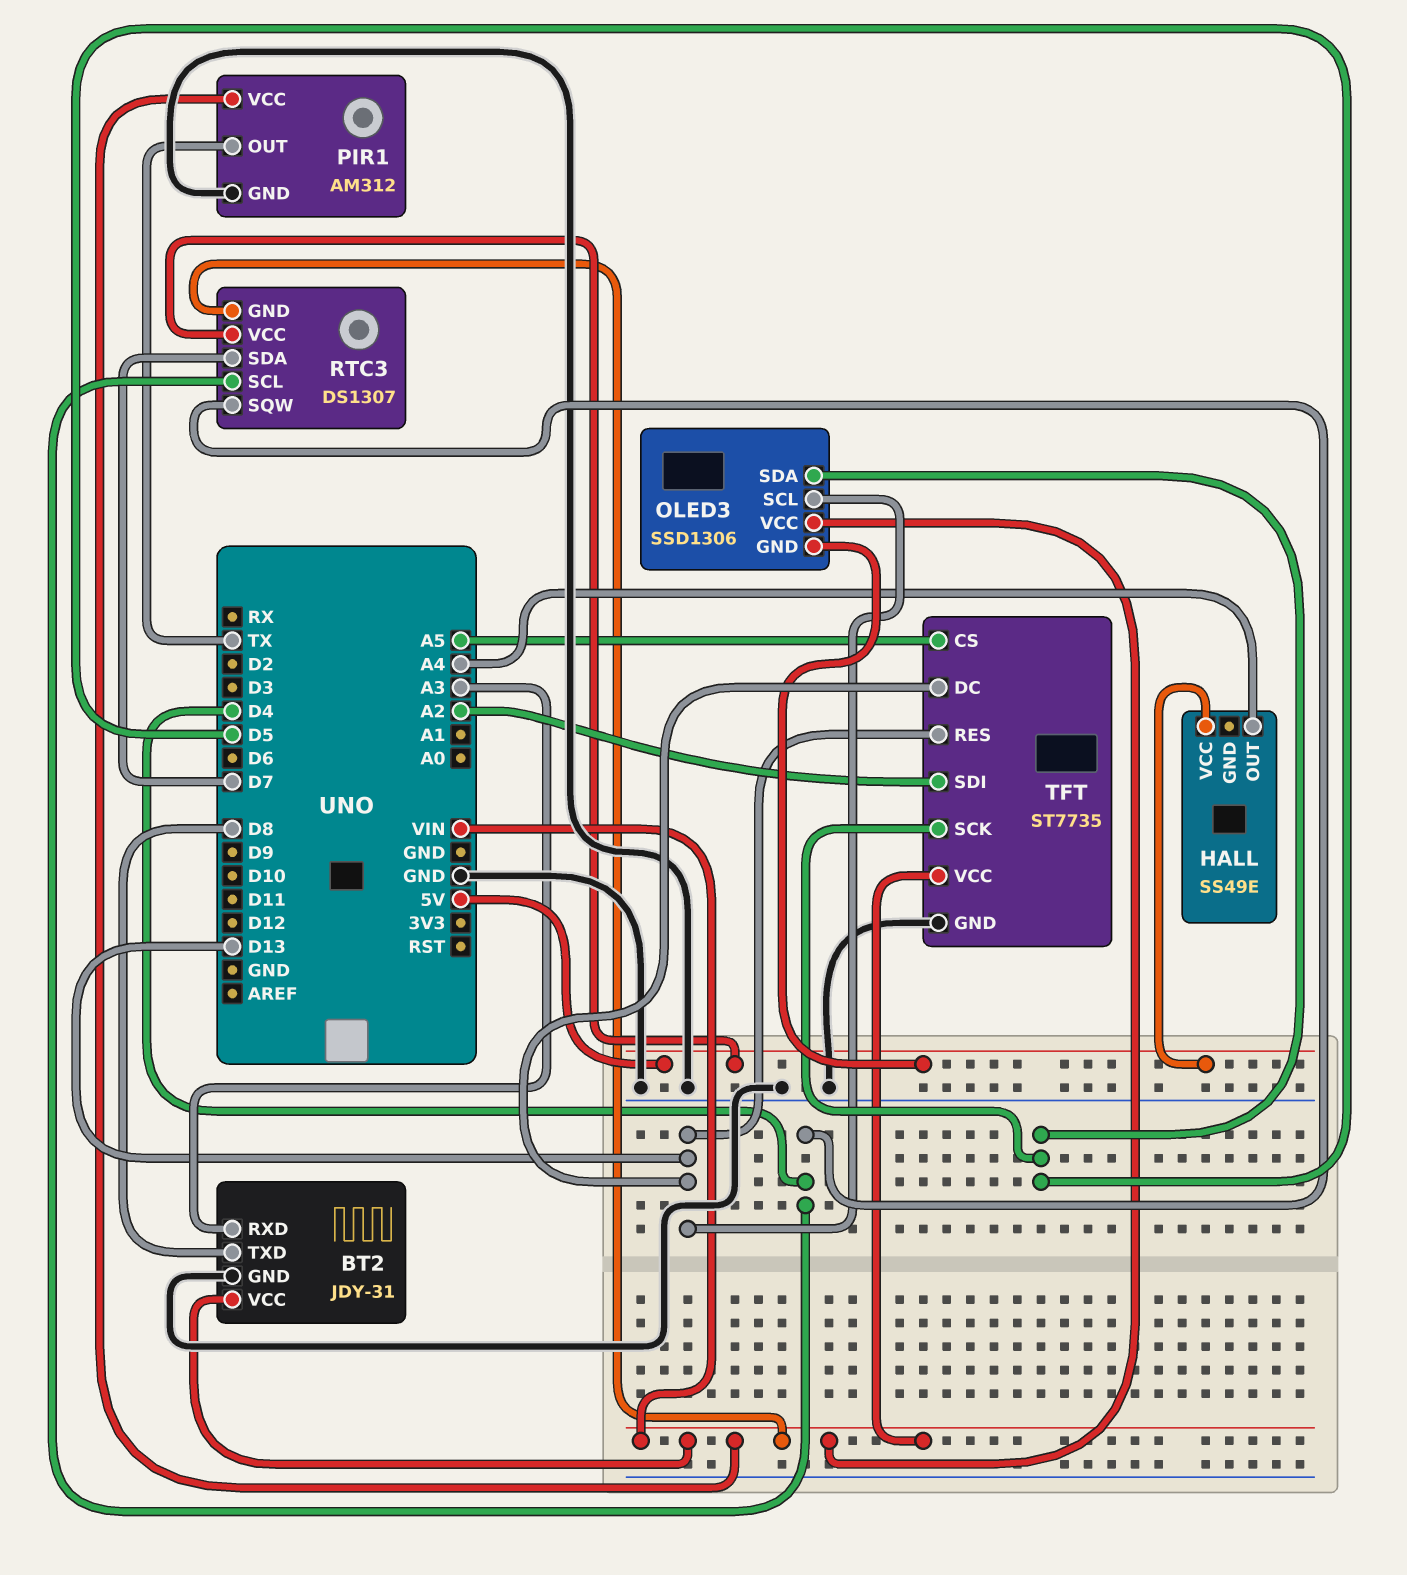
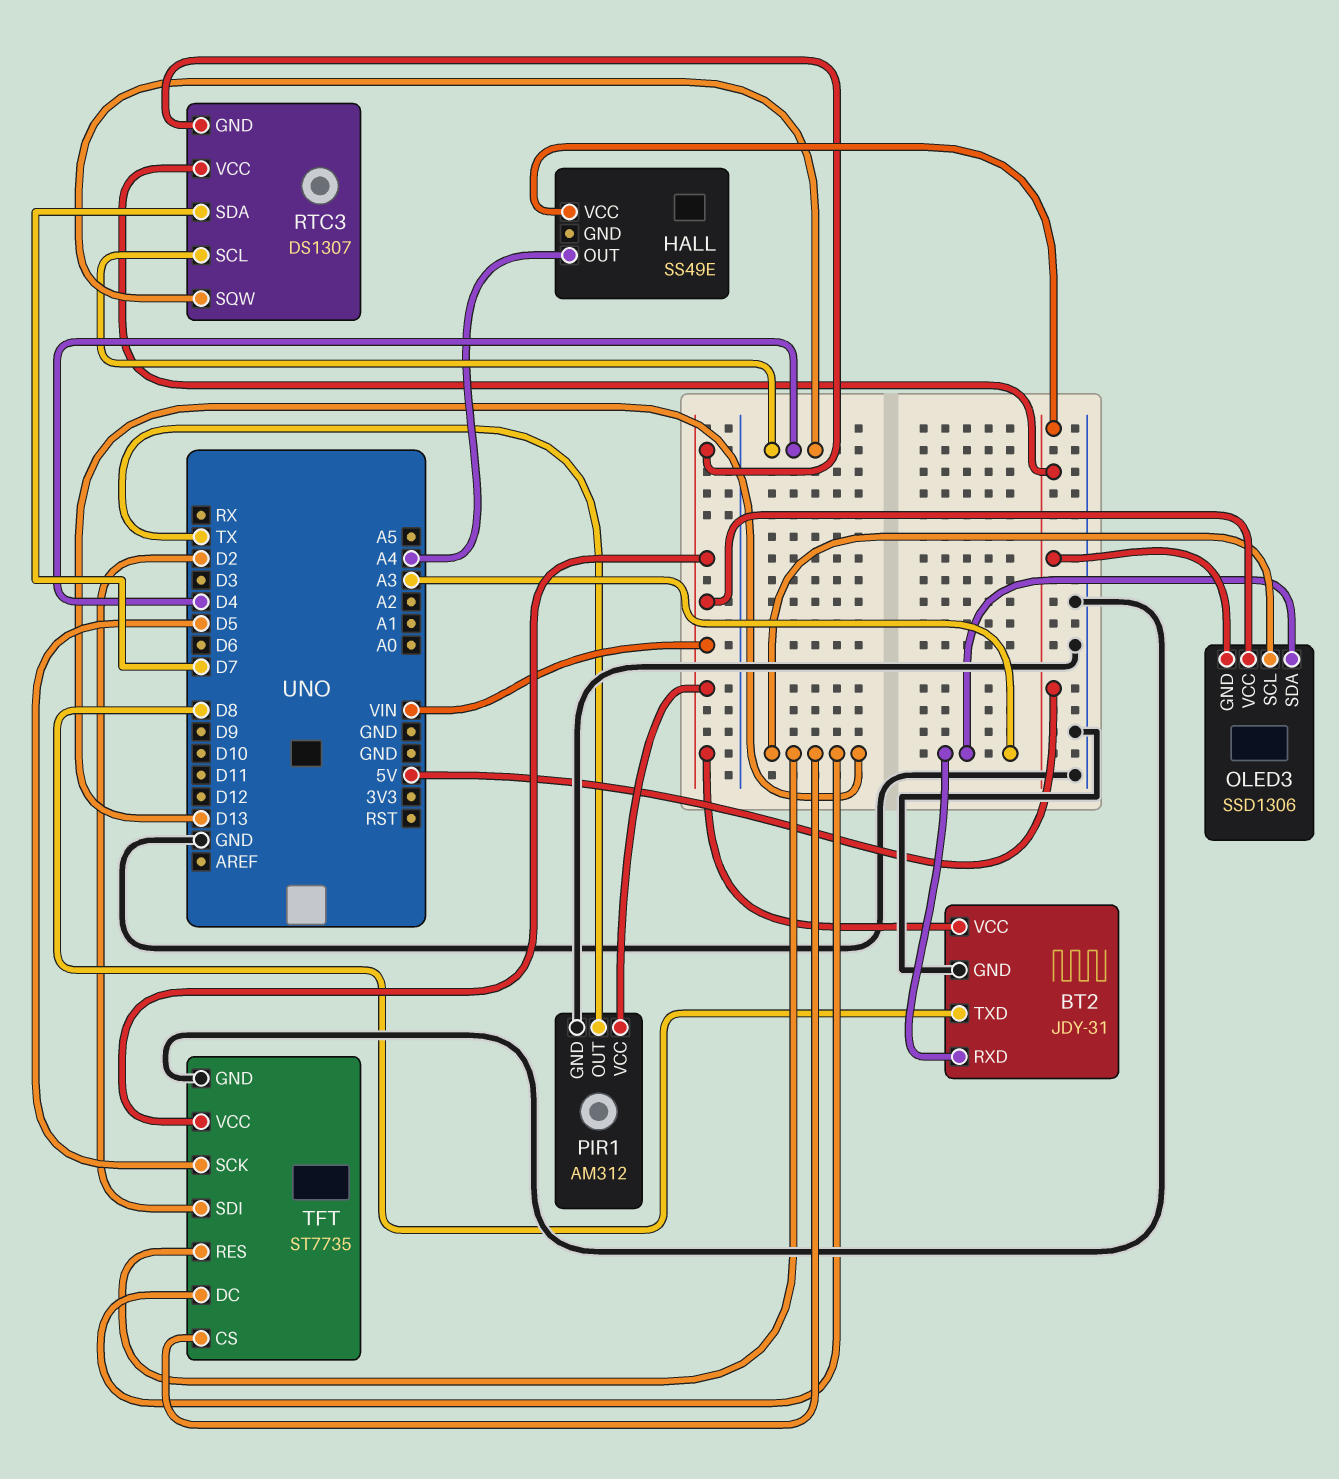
OLED3 pin SDA: D5 -> A3
TFT pin CS: A5 -> D13
TFT pin SDI: A2 -> D2

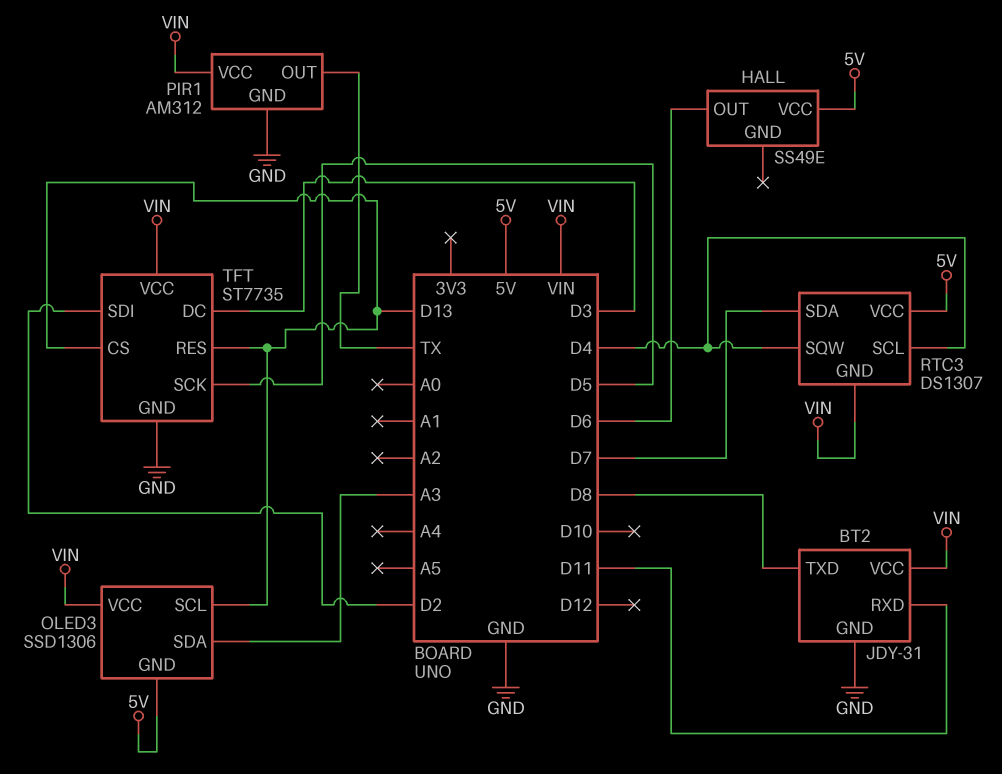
BT2 pin RXD: A3 -> D11
HALL pin OUT: A4 -> D6
TFT pin DC: D13 -> D3

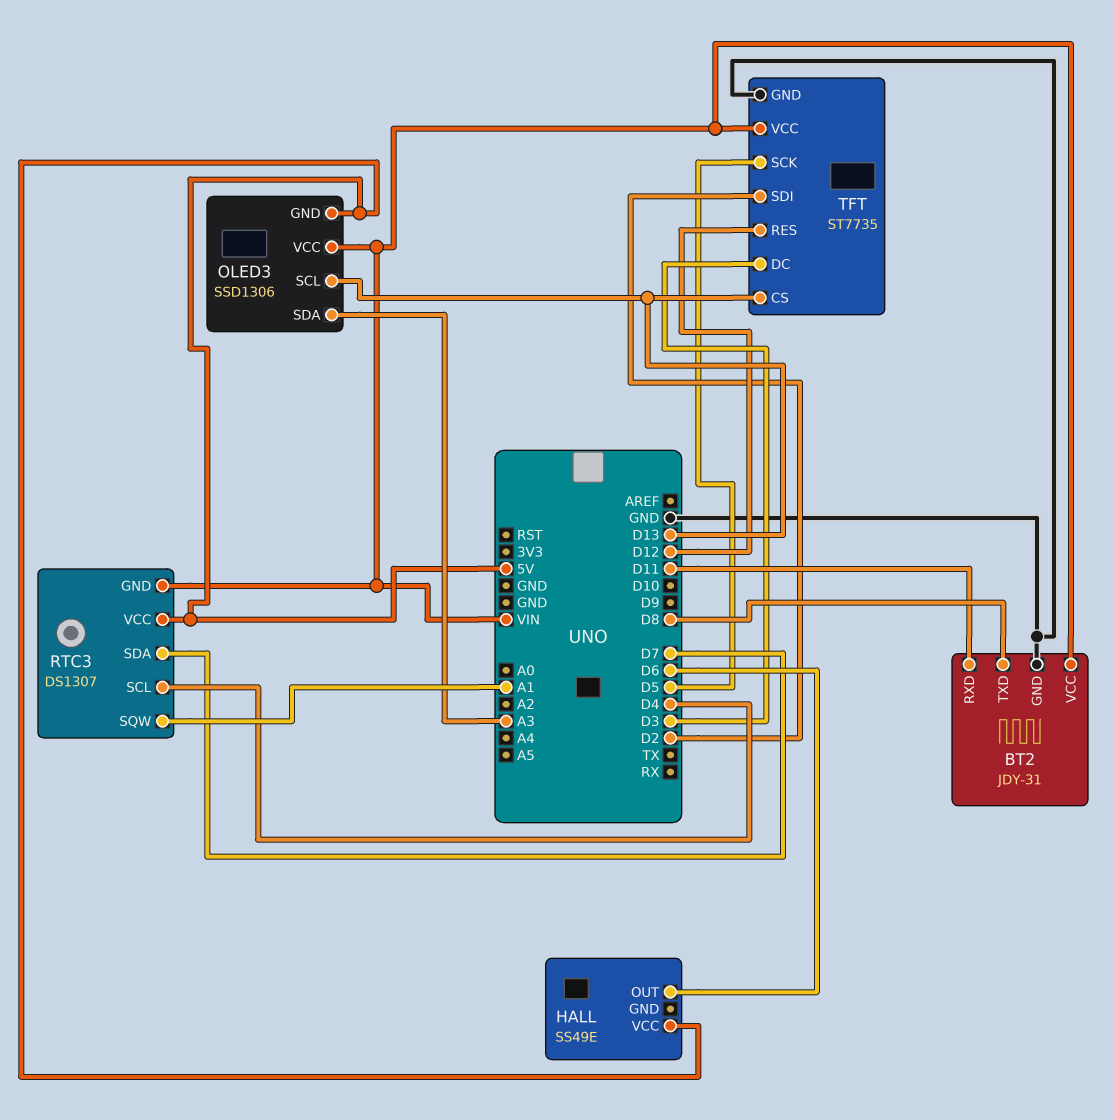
PIR1: AM312 -> none
PIR1 pin GND: GND -> none
PIR1 pin OUT: TX -> none
PIR1 pin VCC: VIN -> none
RTC3 pin SQW: D4 -> A1
TFT pin RES: D13 -> D12

